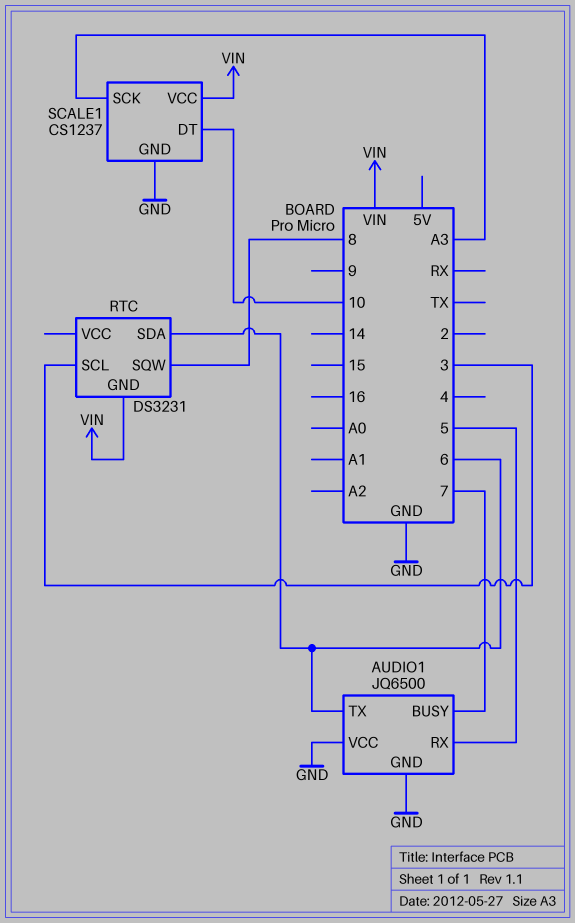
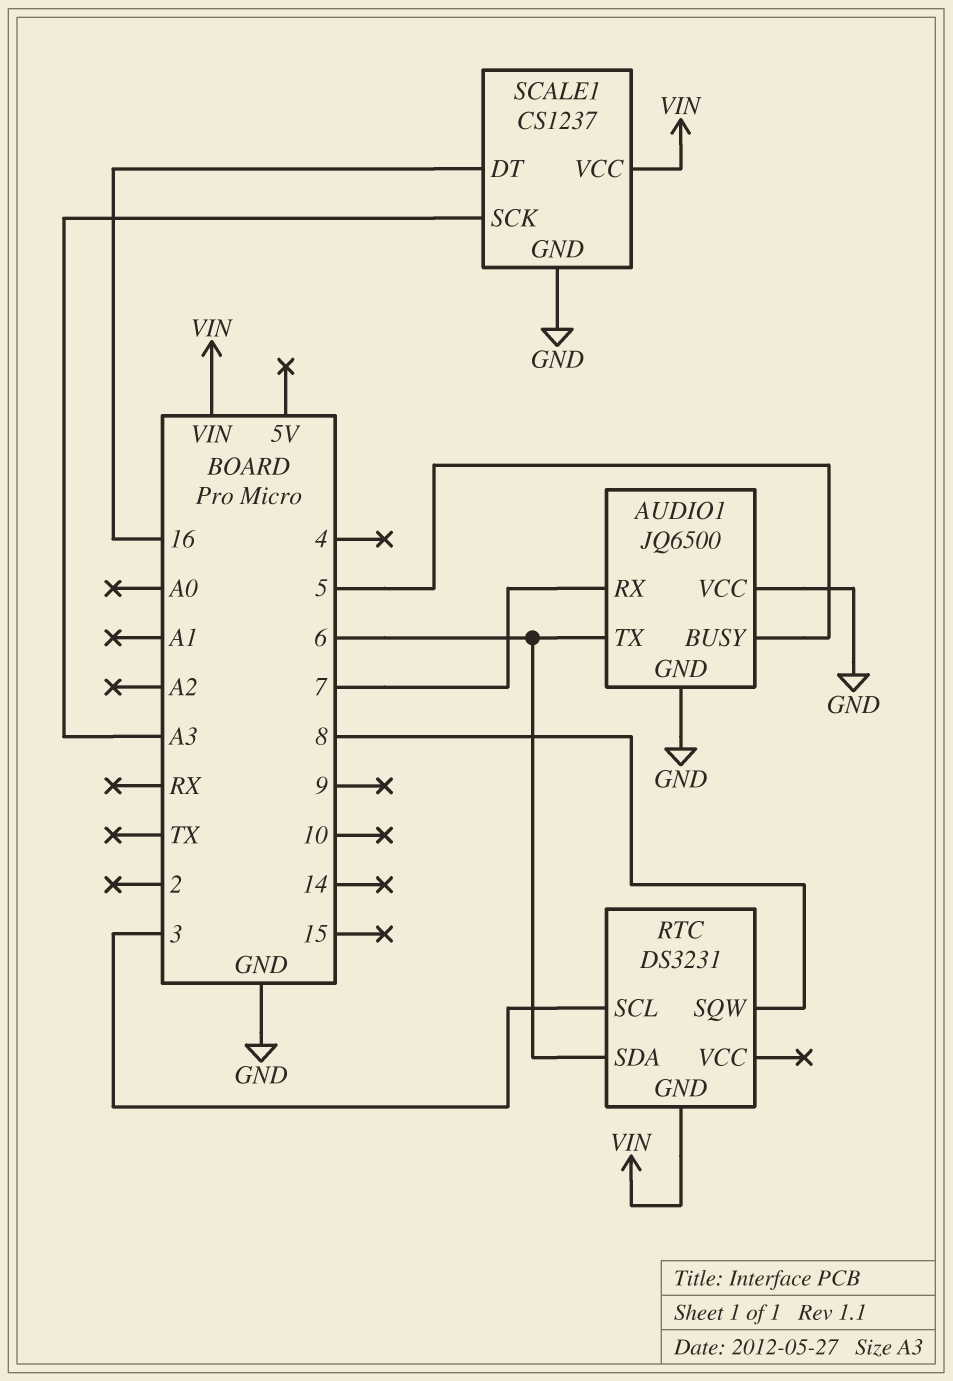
AUDIO1 pin BUSY: 7 -> 5
AUDIO1 pin RX: 5 -> 7
SCALE1 pin DT: 10 -> 16

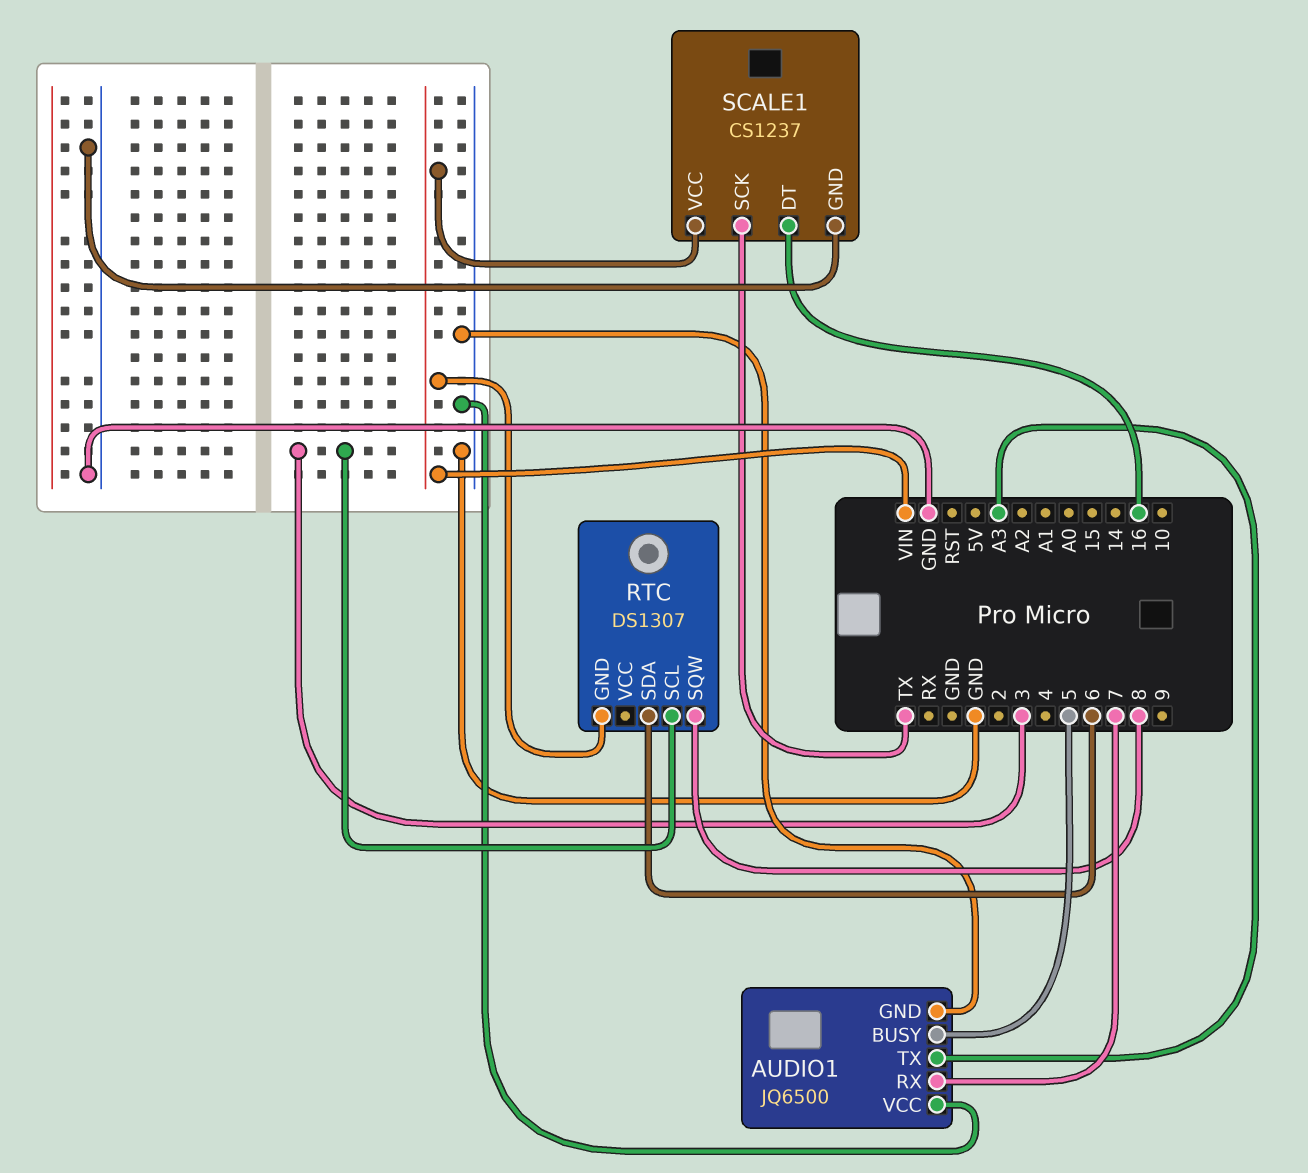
AUDIO1 pin TX: 6 -> A3
RTC: DS3231 -> DS1307
SCALE1 pin SCK: A3 -> TX

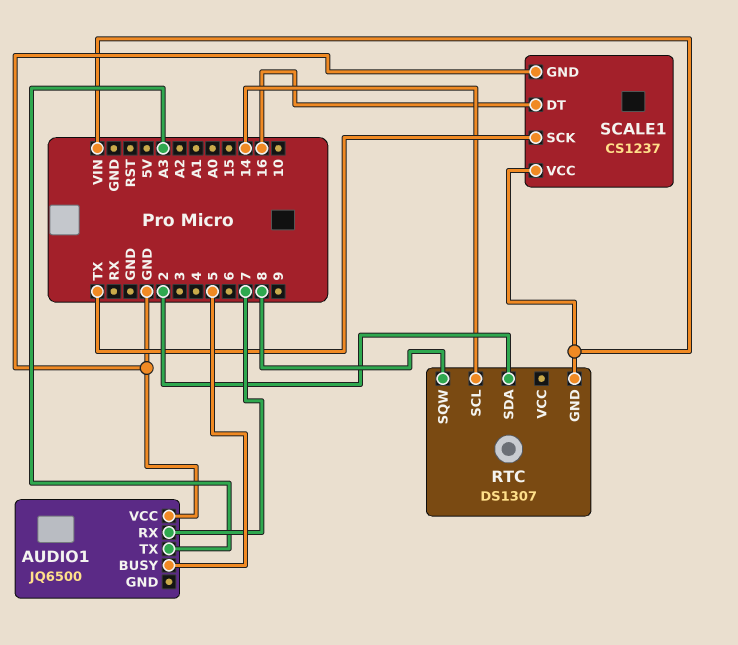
AUDIO1 pin GND: GND -> none
RTC pin SCL: 3 -> 14
RTC pin SDA: 6 -> 2

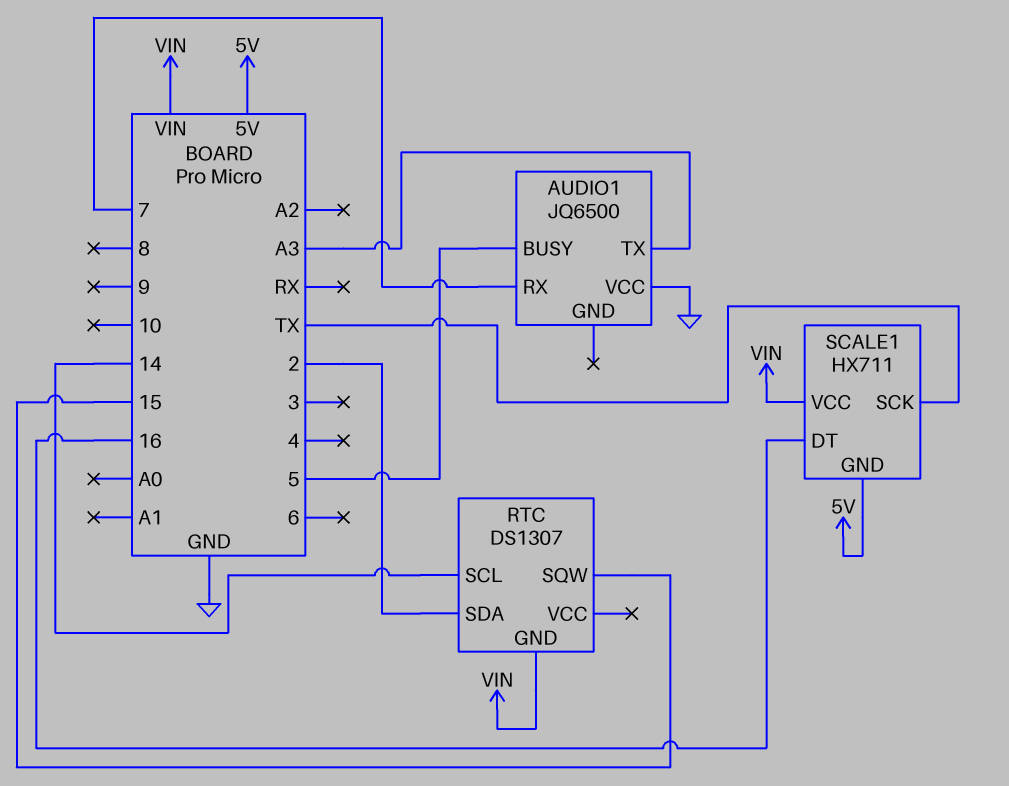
RTC pin SQW: 8 -> 15
SCALE1: CS1237 -> HX711
SCALE1 pin GND: GND -> 5V

